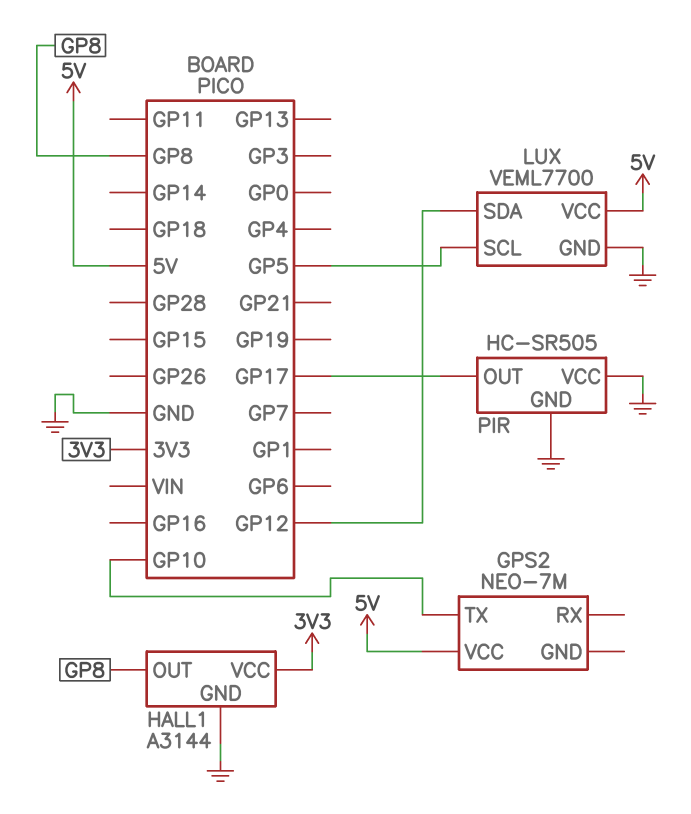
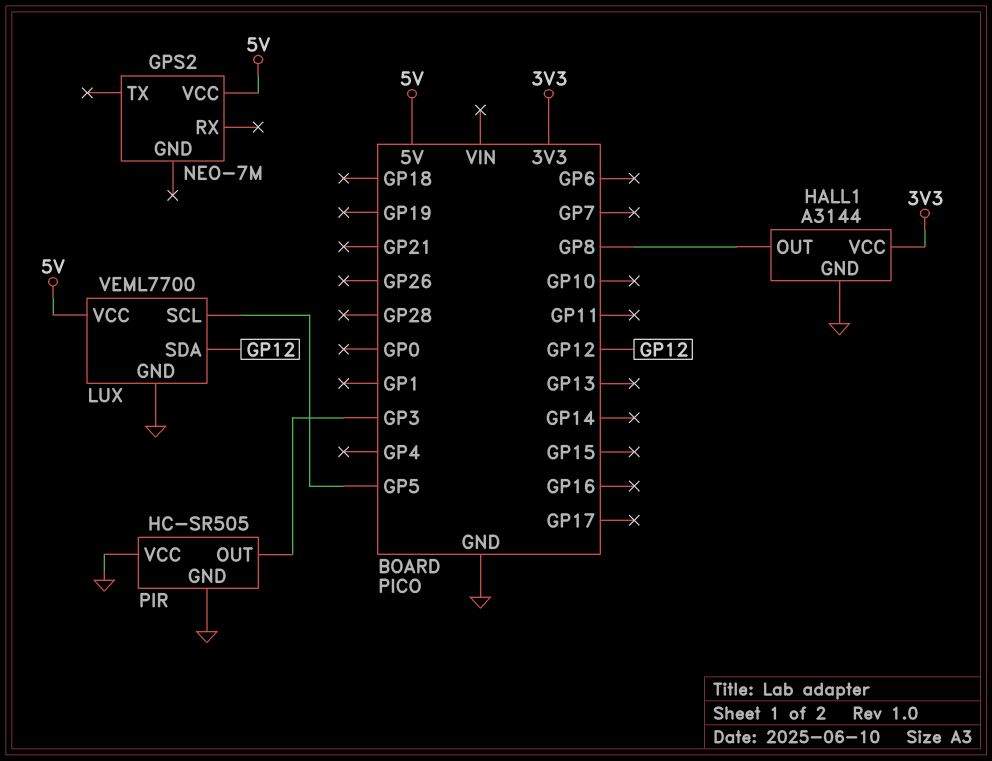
GPS2 pin TX: GP10 -> none
PIR pin OUT: GP17 -> GP3

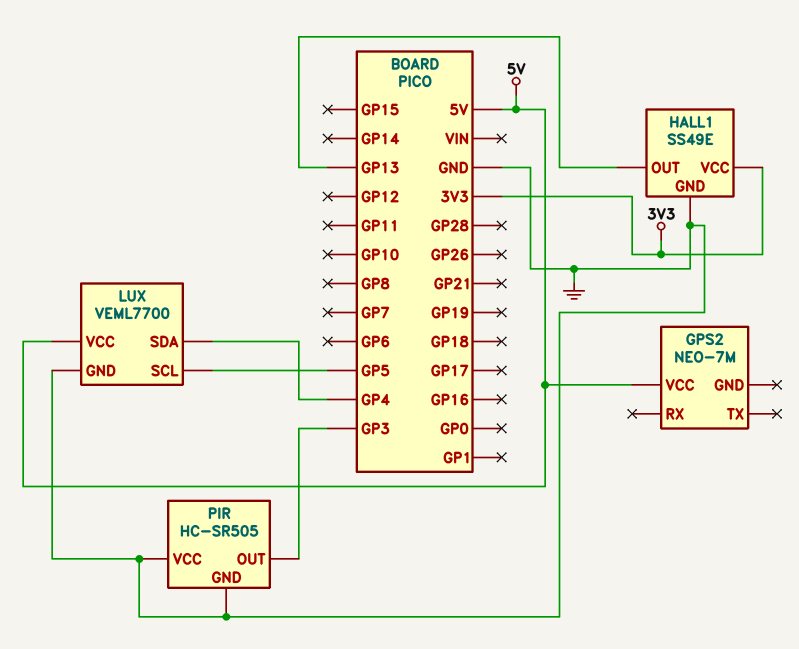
HALL1: A3144 -> SS49E
HALL1 pin OUT: GP8 -> GP13
LUX pin SDA: GP12 -> GP4

